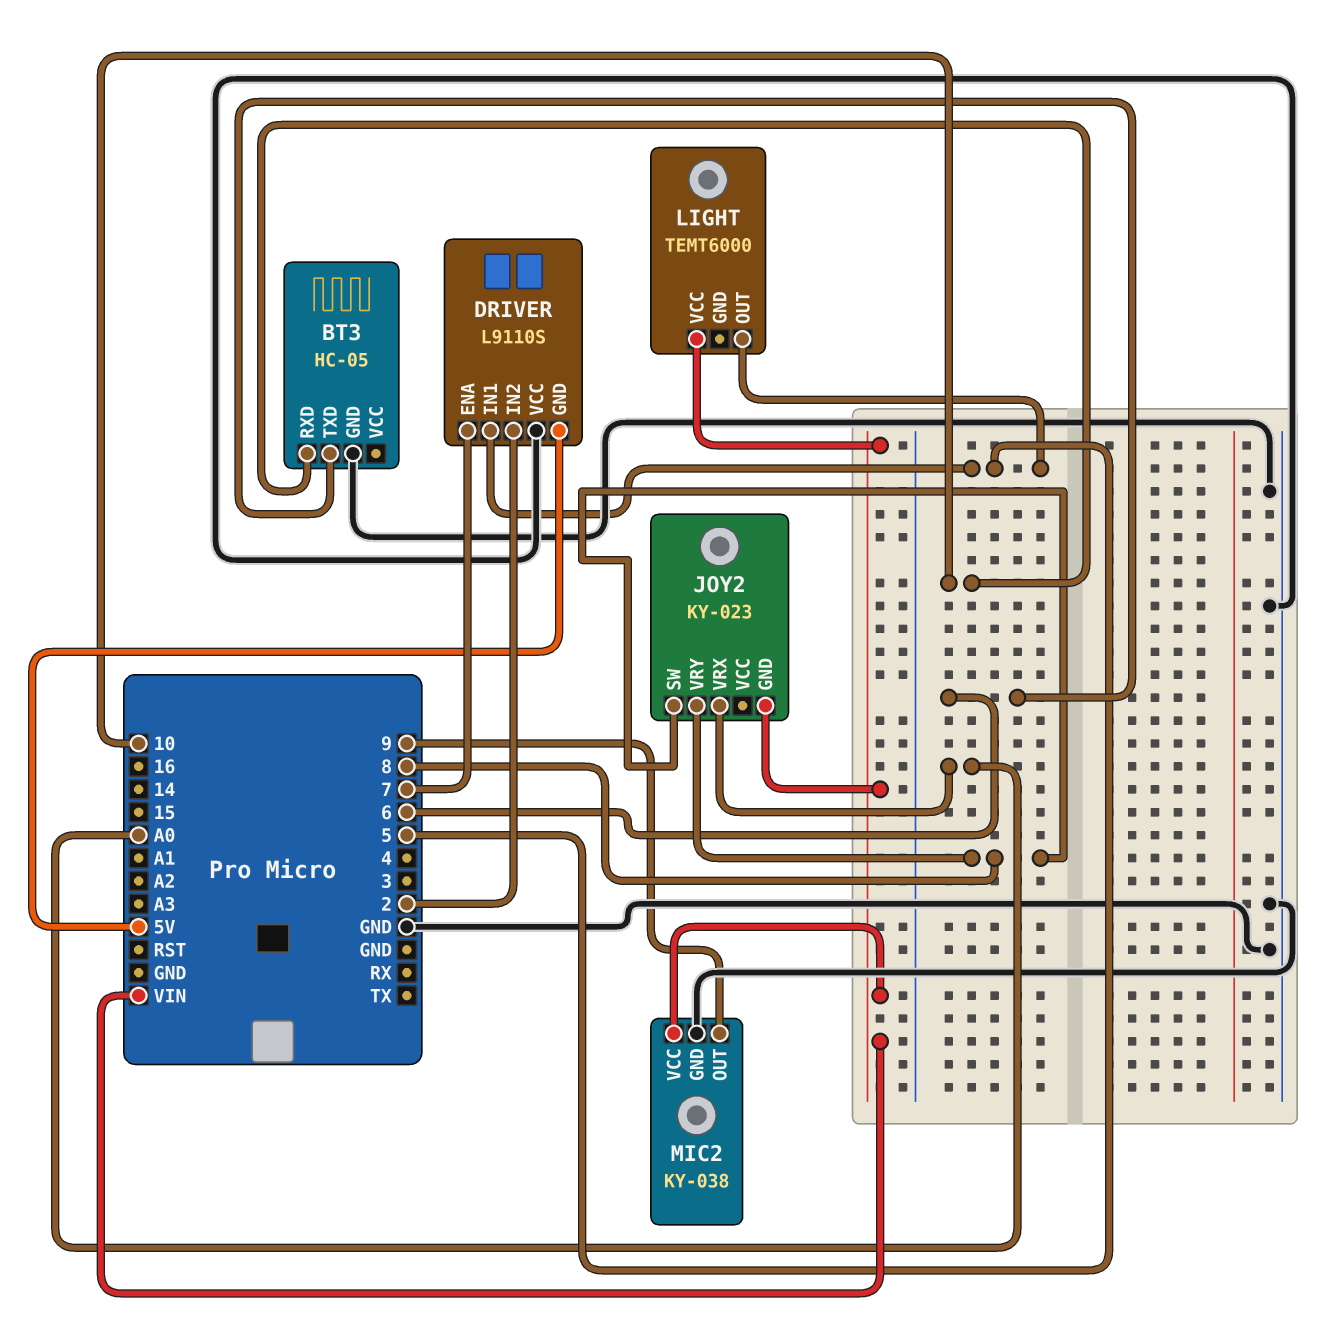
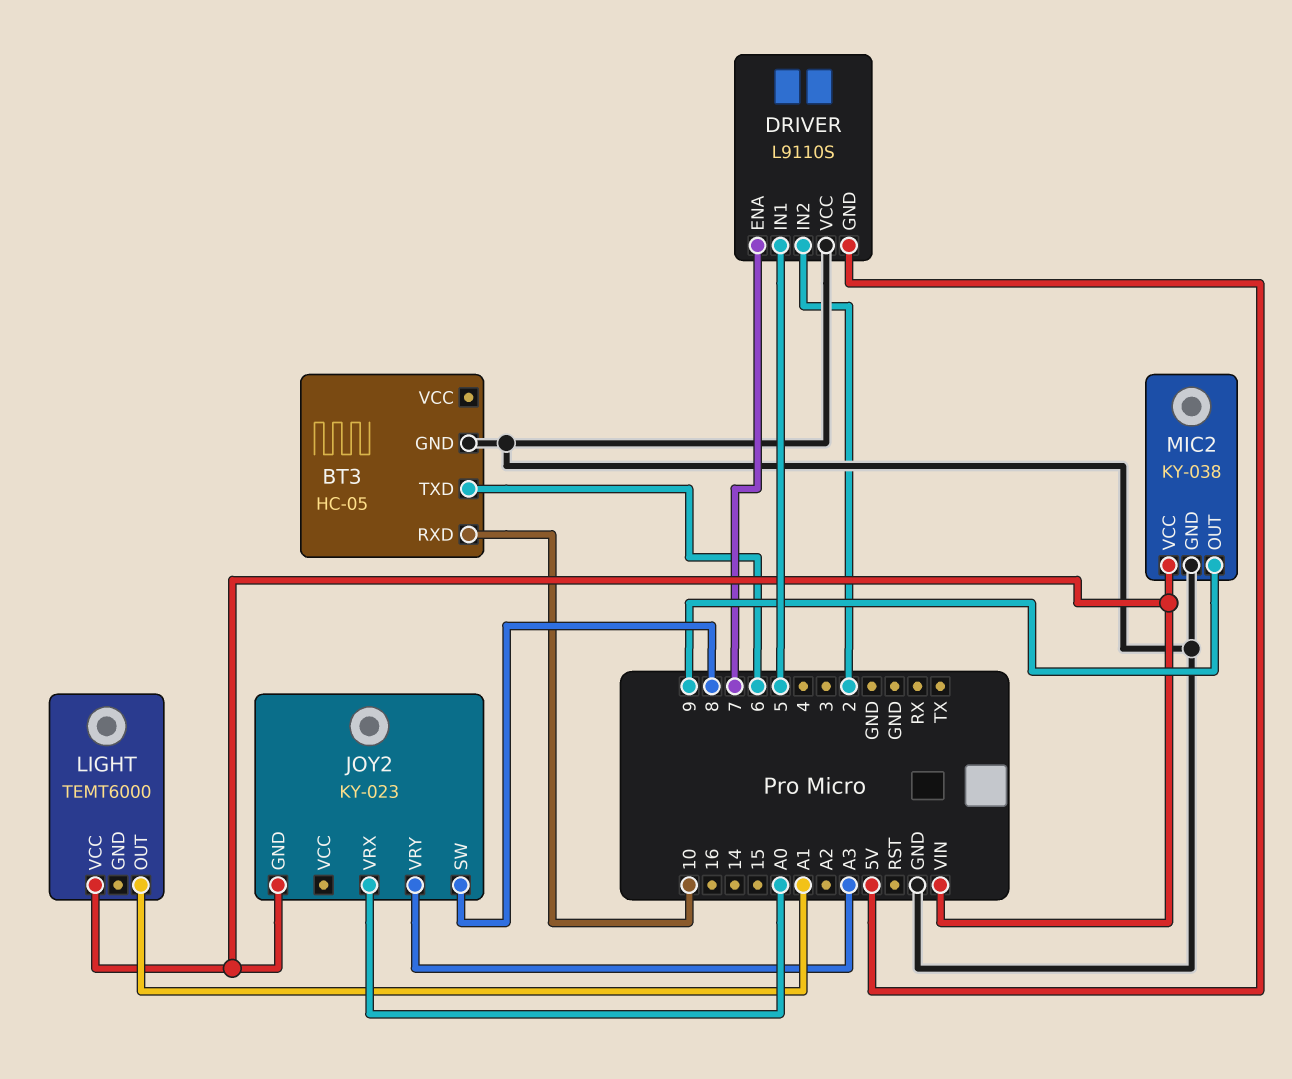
JOY2 pin VRY: 8 -> A3
LIGHT pin OUT: 5 -> A1

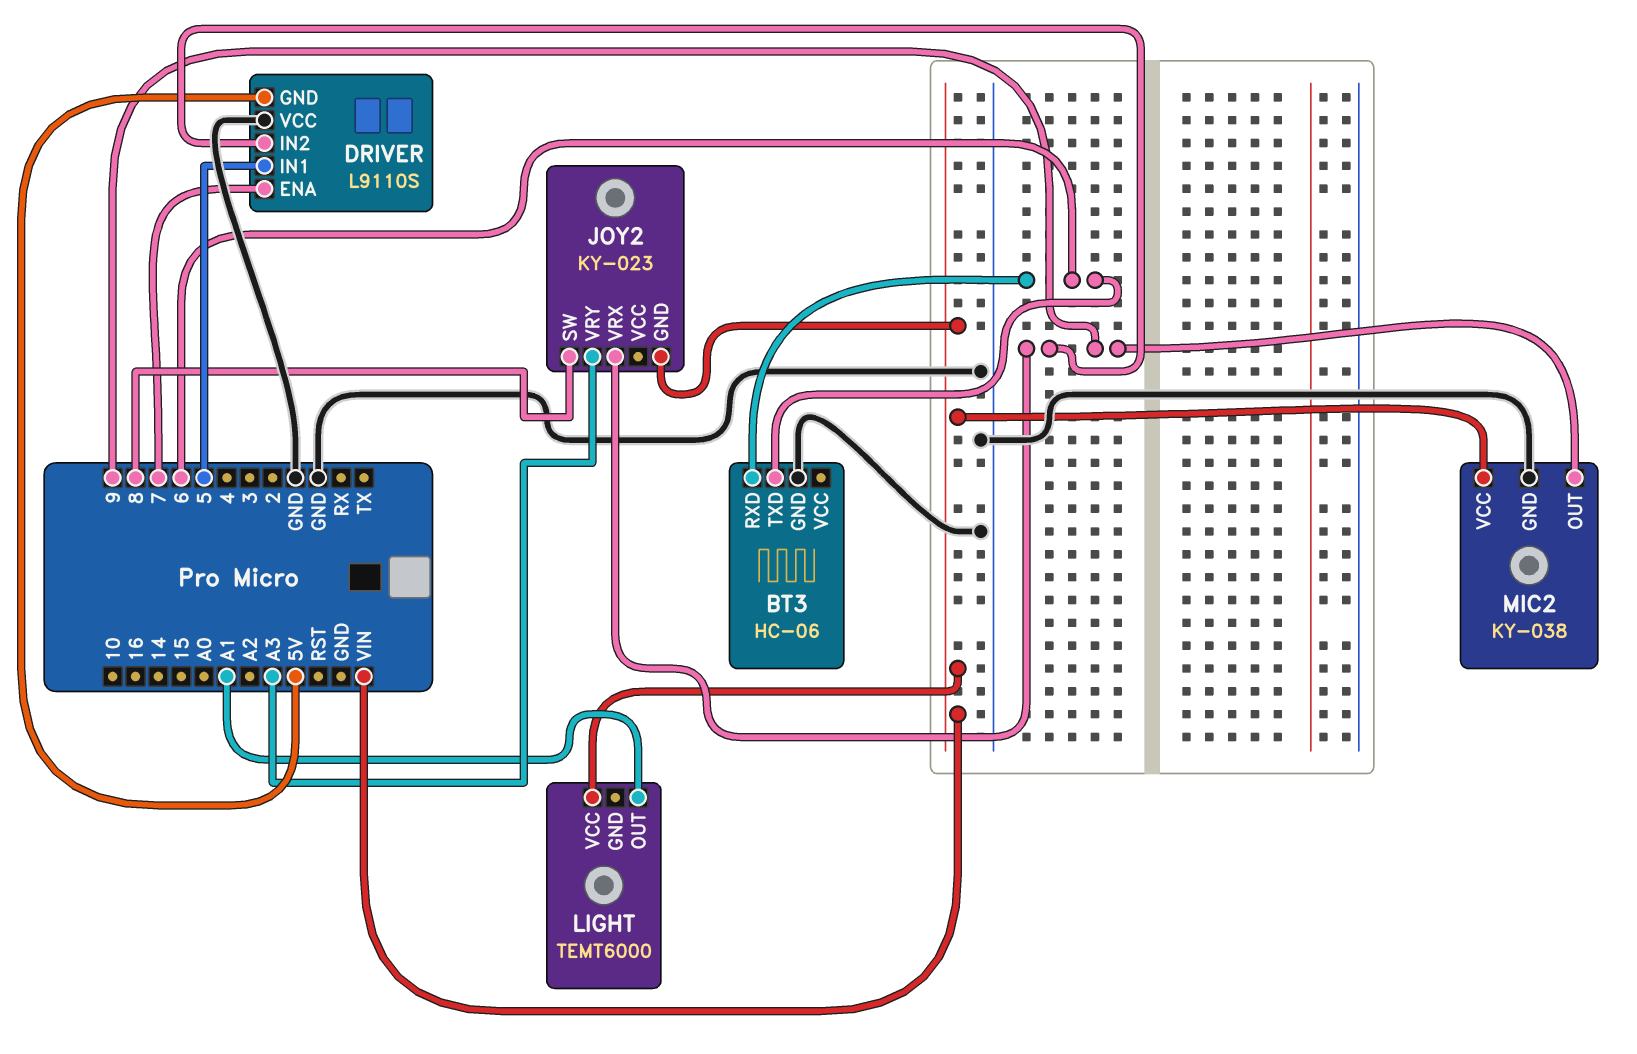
BT3: HC-05 -> HC-06
BT3 pin RXD: 10 -> 6
DRIVER pin IN2: 2 -> 9
JOY2 pin VRX: A0 -> 9

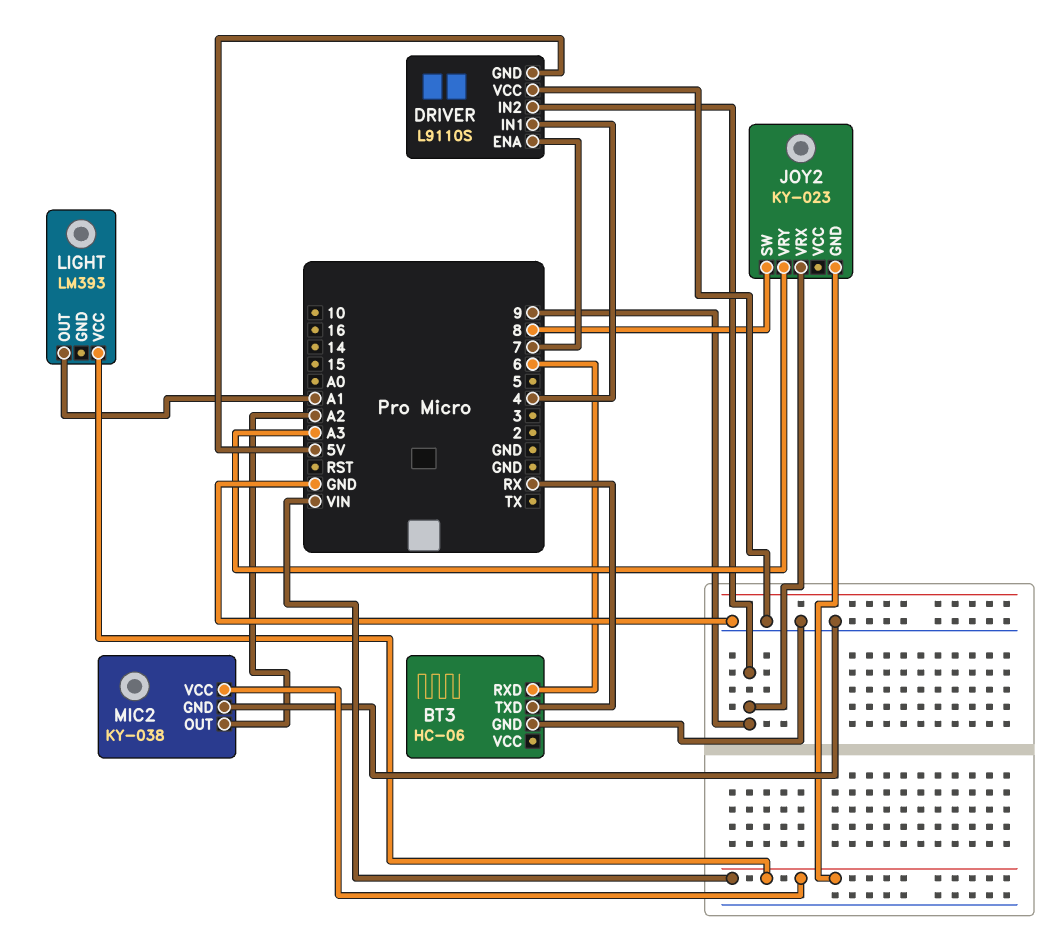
BT3 pin TXD: 6 -> RX
DRIVER pin IN1: 5 -> 4
LIGHT: TEMT6000 -> LM393
MIC2 pin OUT: 9 -> A2

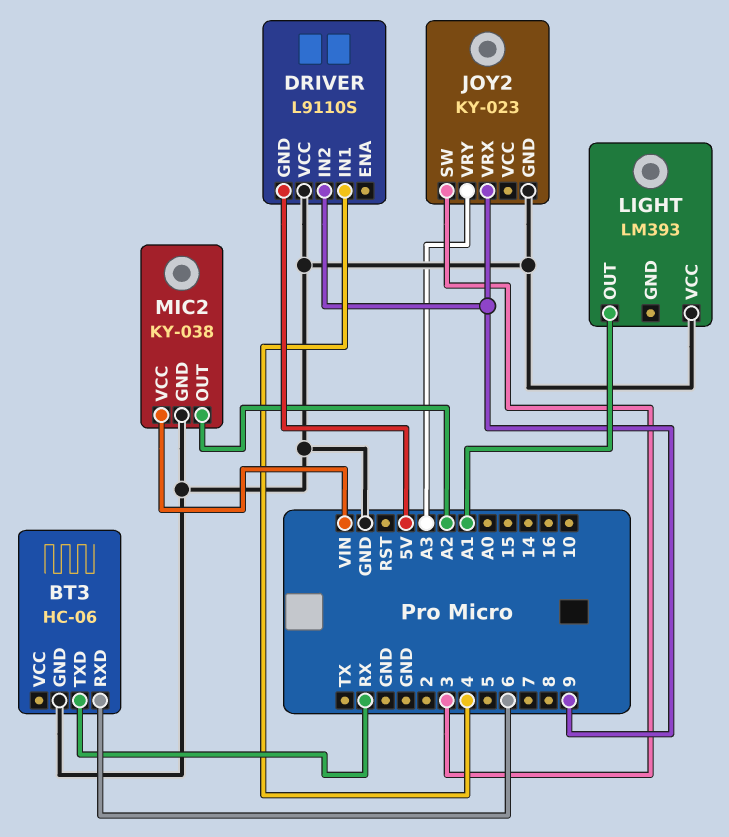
DRIVER pin ENA: 7 -> none
JOY2 pin GND: VIN -> GND
JOY2 pin SW: 8 -> 3
LIGHT pin VCC: VIN -> GND

